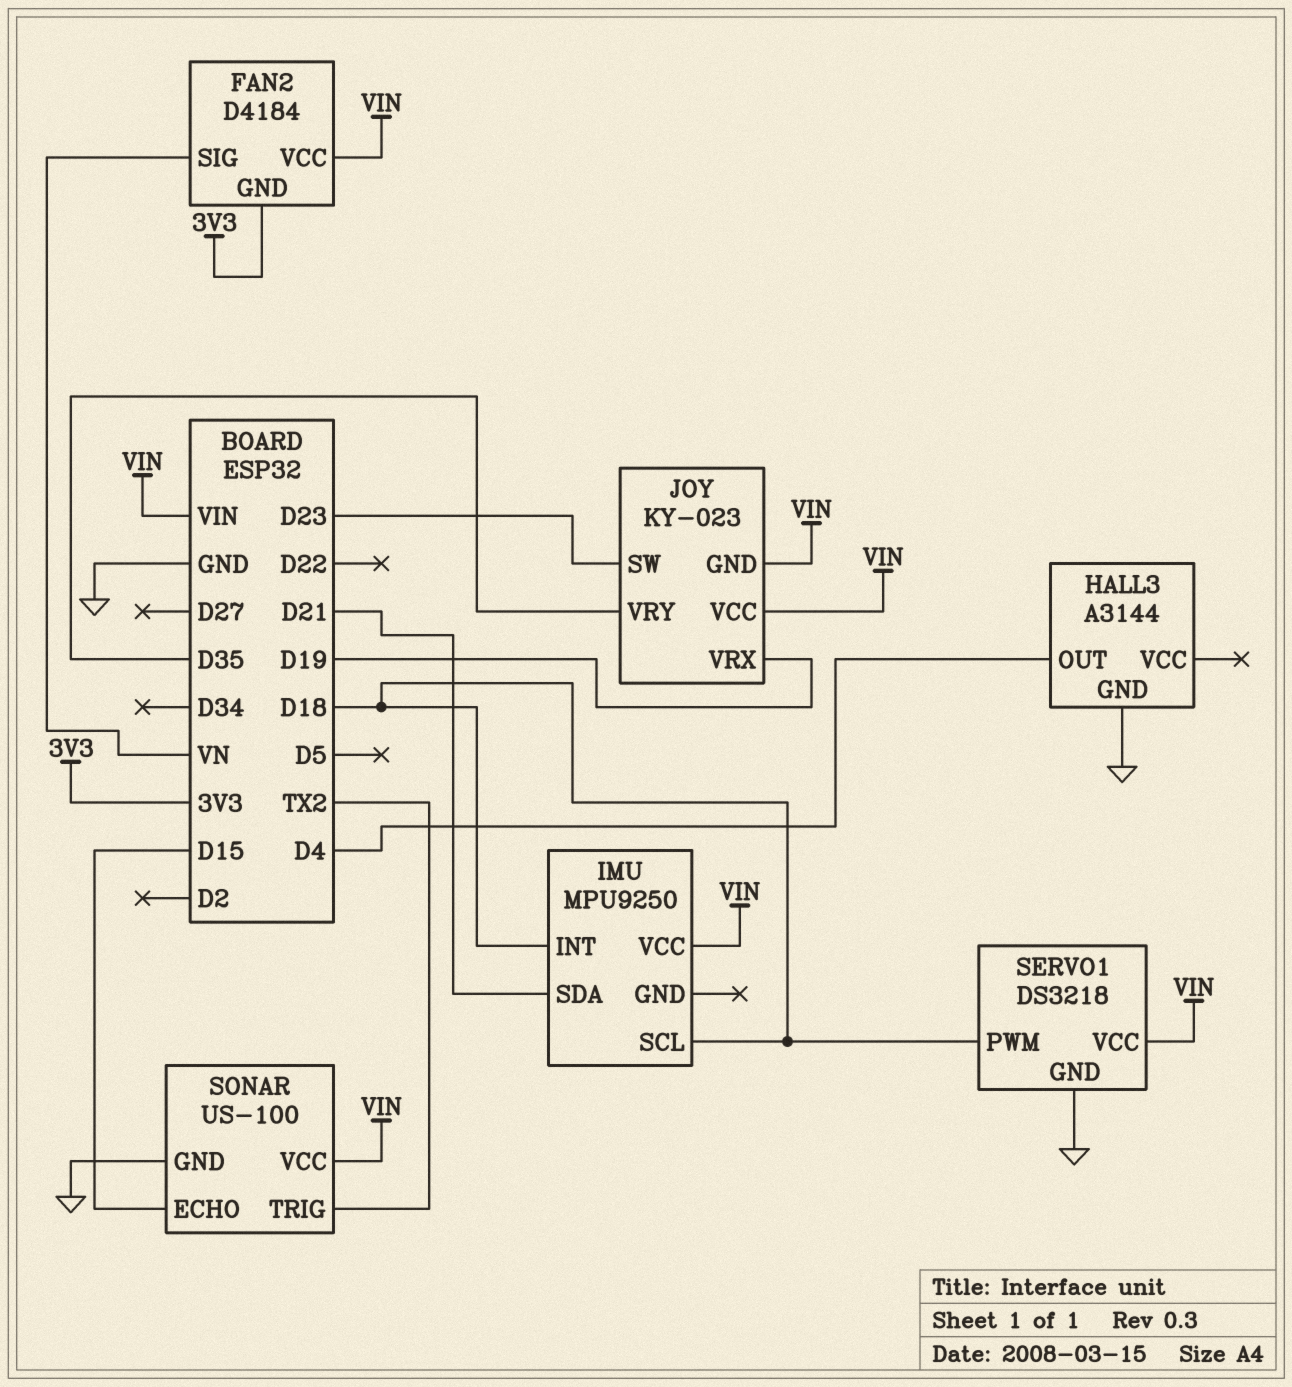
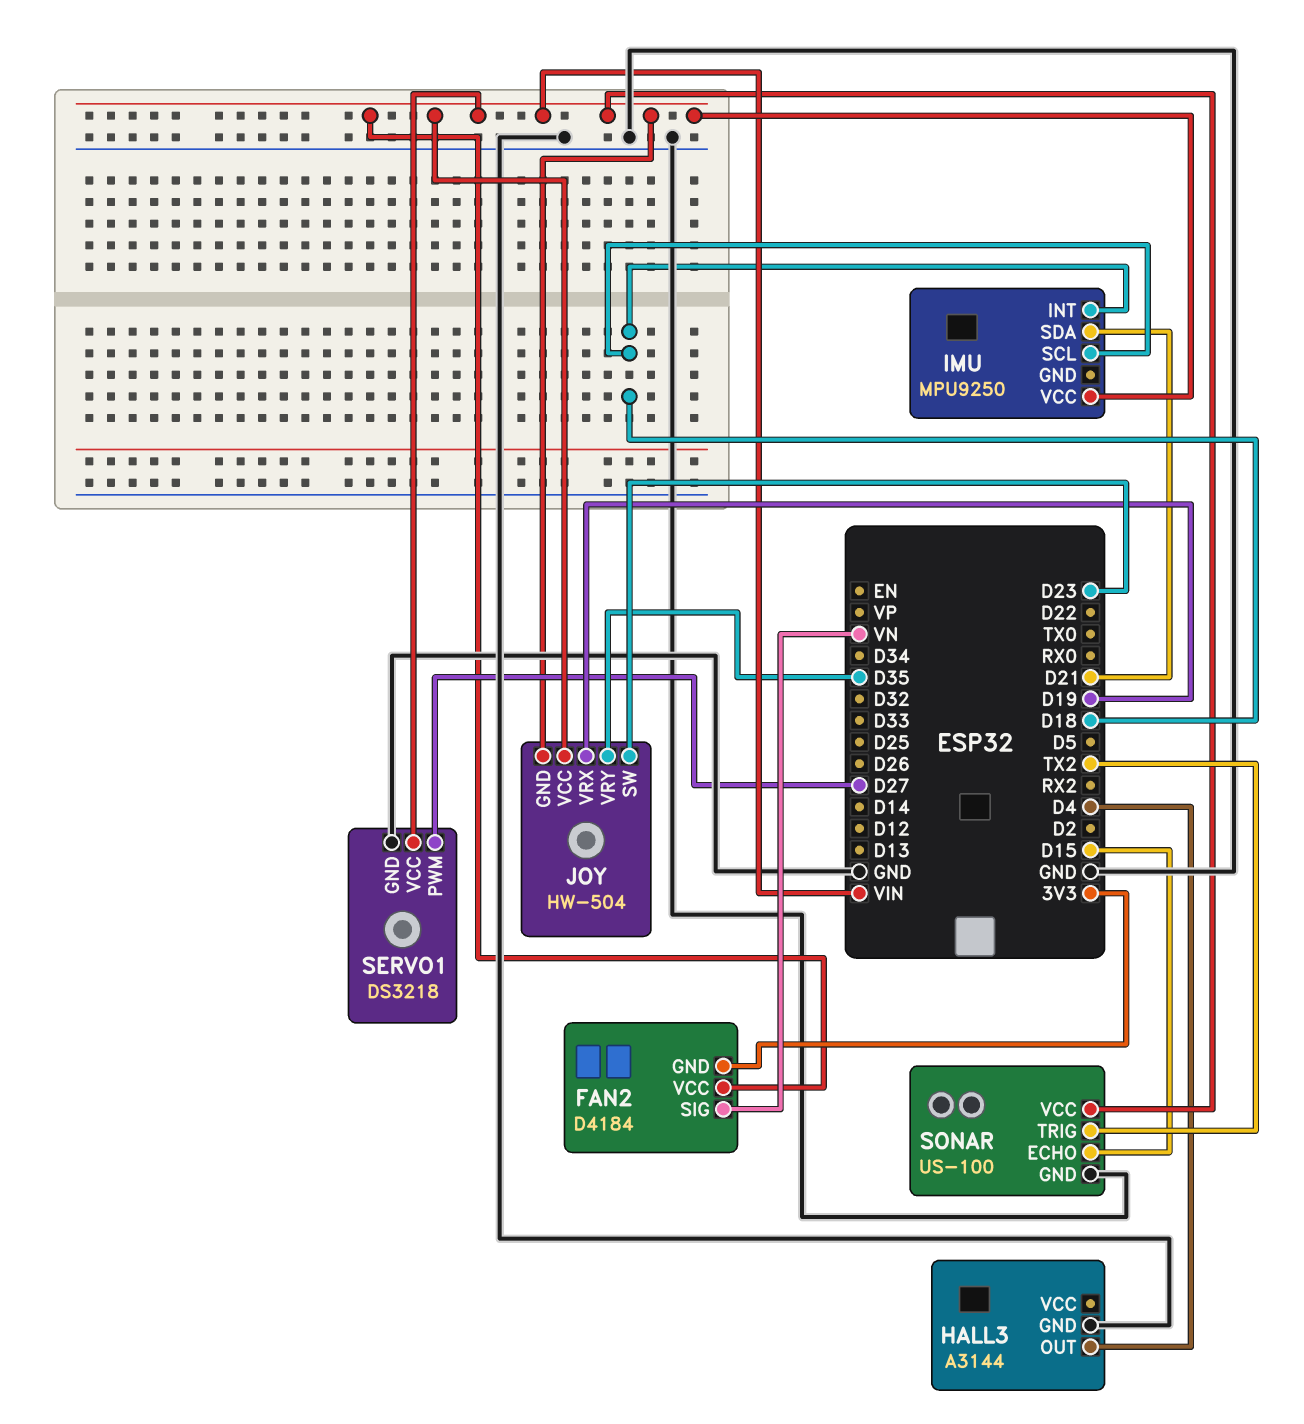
JOY: KY-023 -> HW-504
SERVO1 pin PWM: D18 -> D27

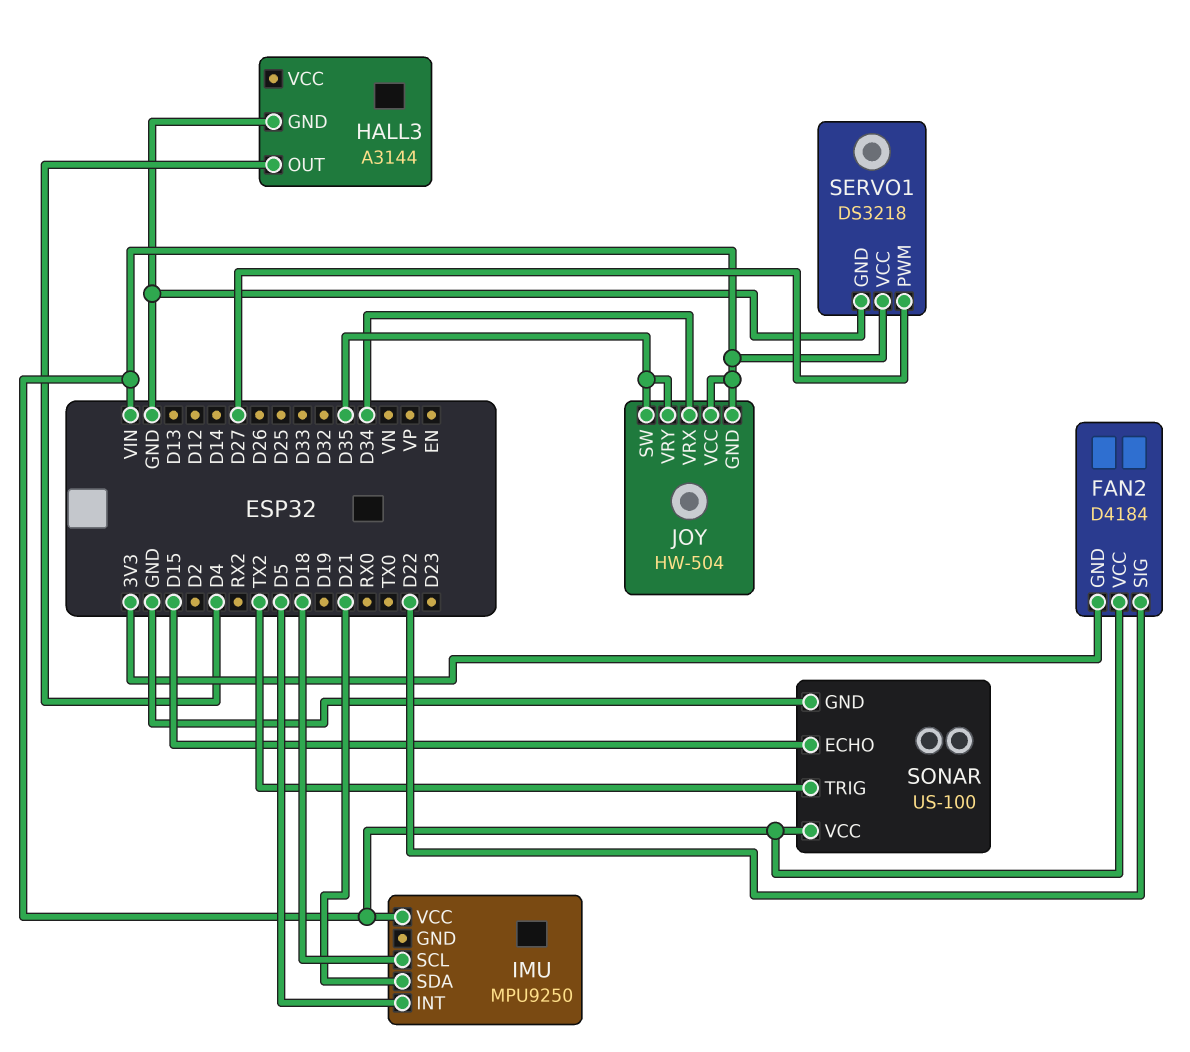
FAN2 pin SIG: VN -> D22
IMU pin INT: D18 -> D5
JOY pin SW: D23 -> D35
JOY pin VRX: D19 -> D34

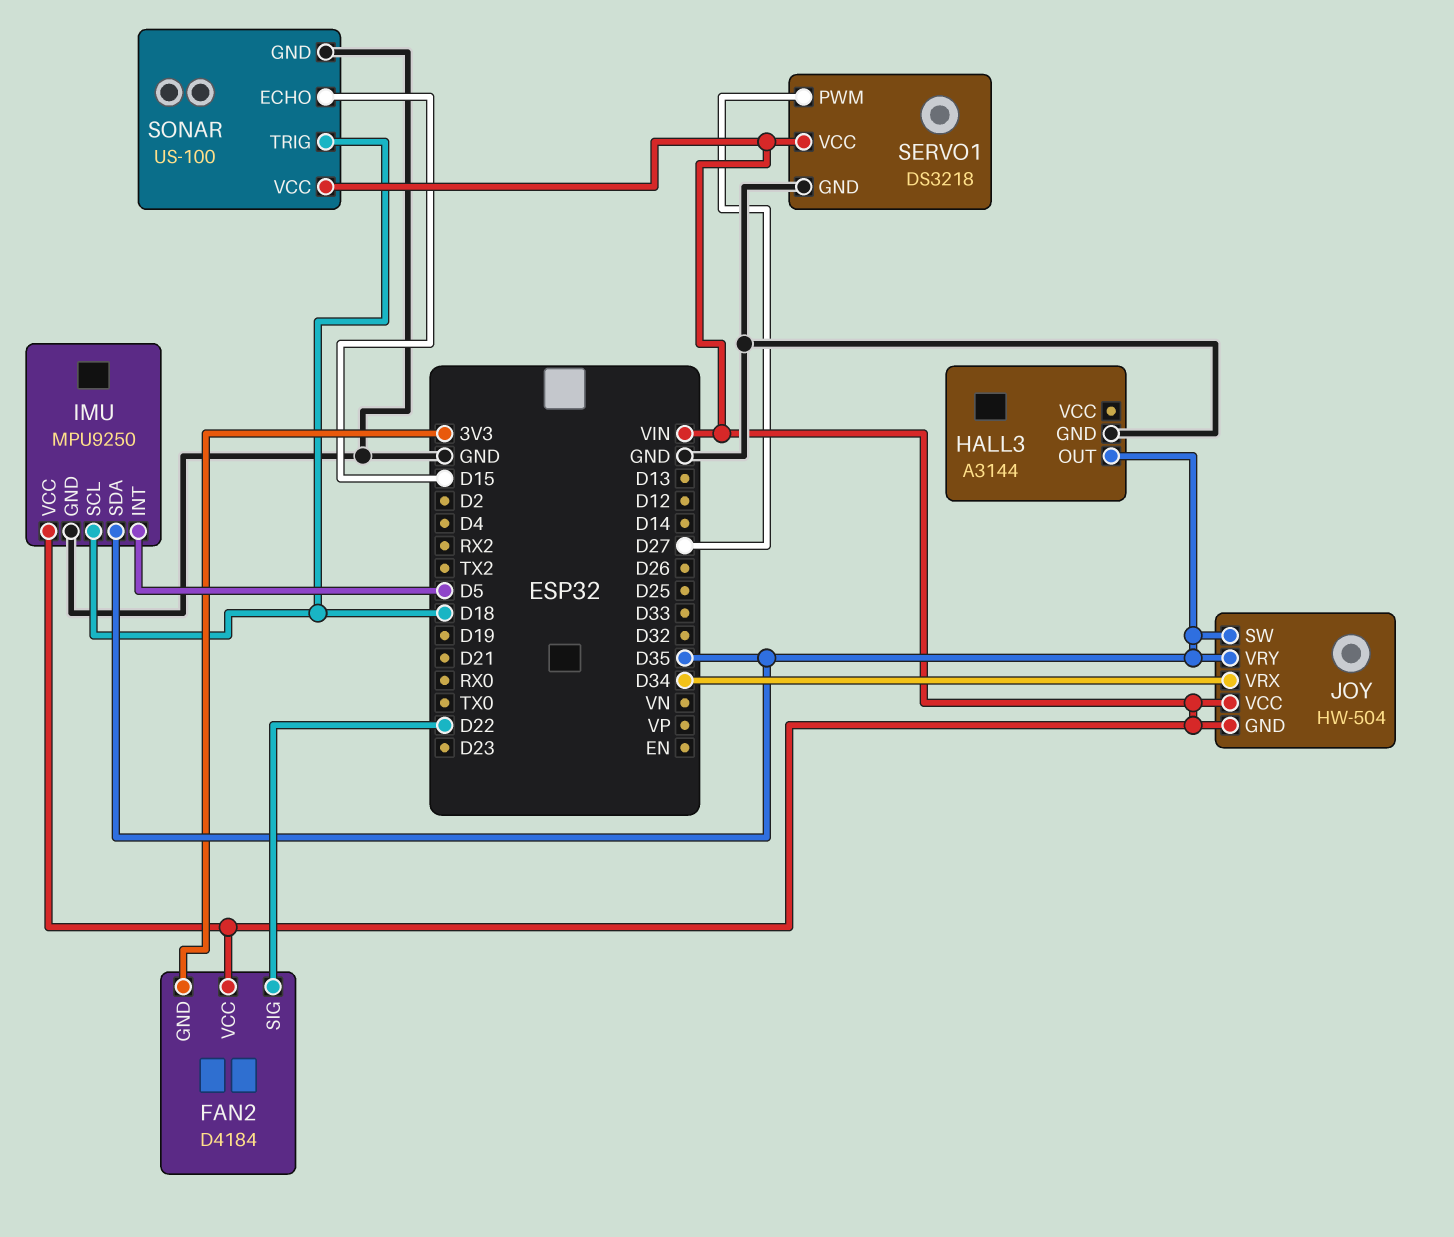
HALL3 pin OUT: D4 -> D35
IMU pin GND: none -> GND
IMU pin SDA: D21 -> D35
SONAR pin TRIG: TX2 -> D18

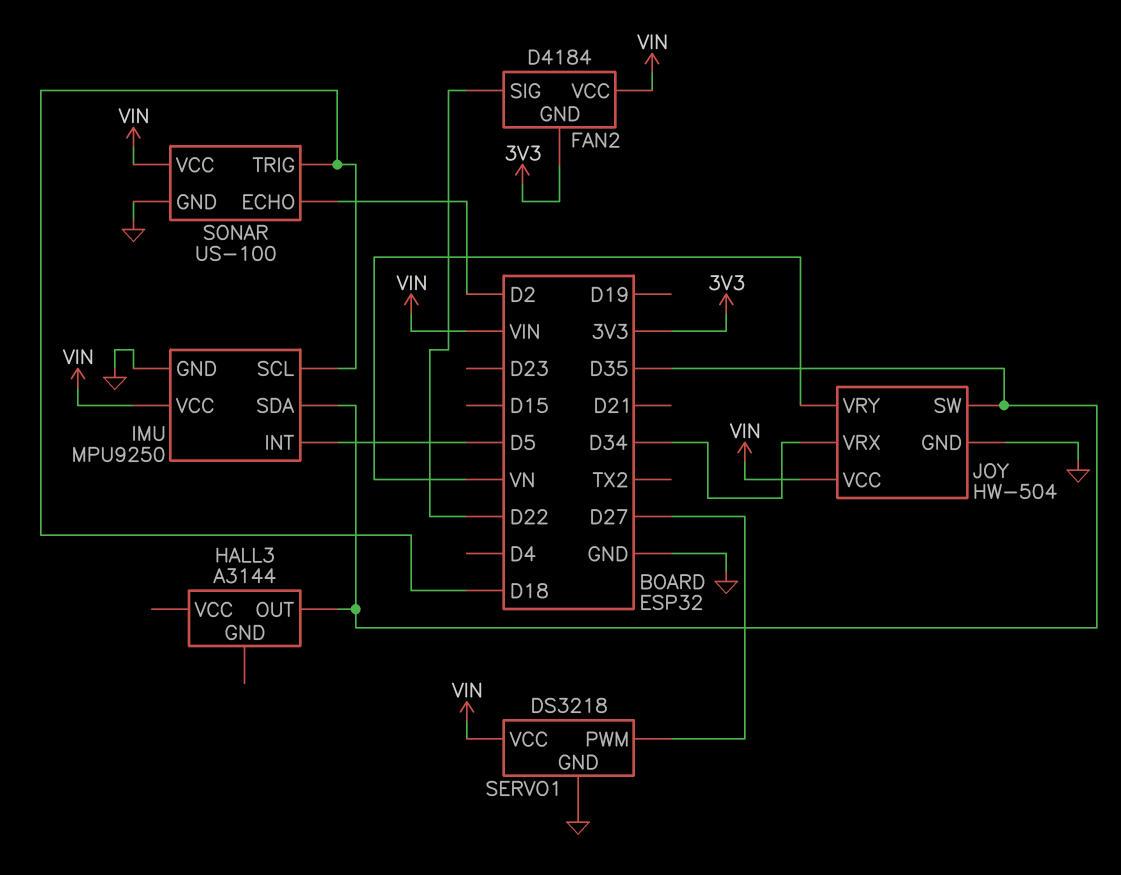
HALL3 pin GND: GND -> none
JOY pin GND: VIN -> GND
JOY pin VRY: D35 -> VN
SONAR pin ECHO: D15 -> D2

